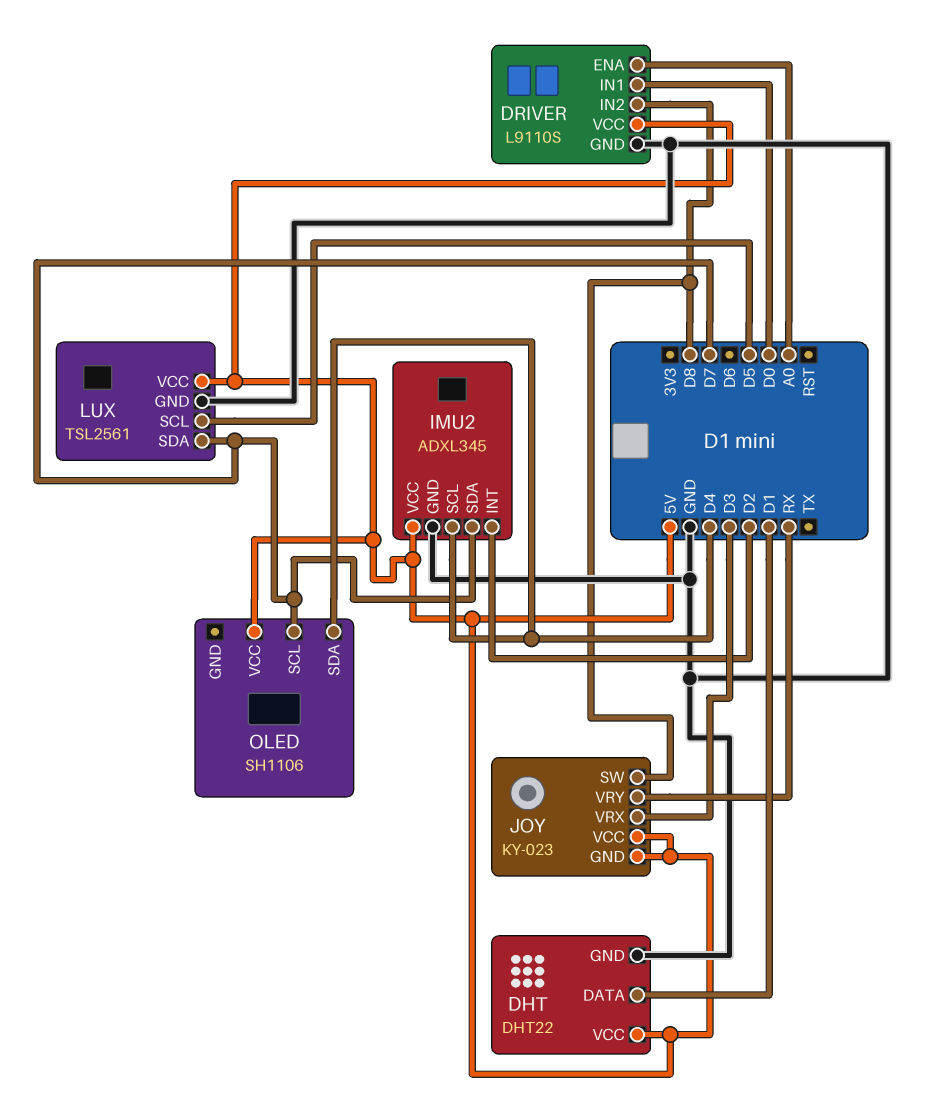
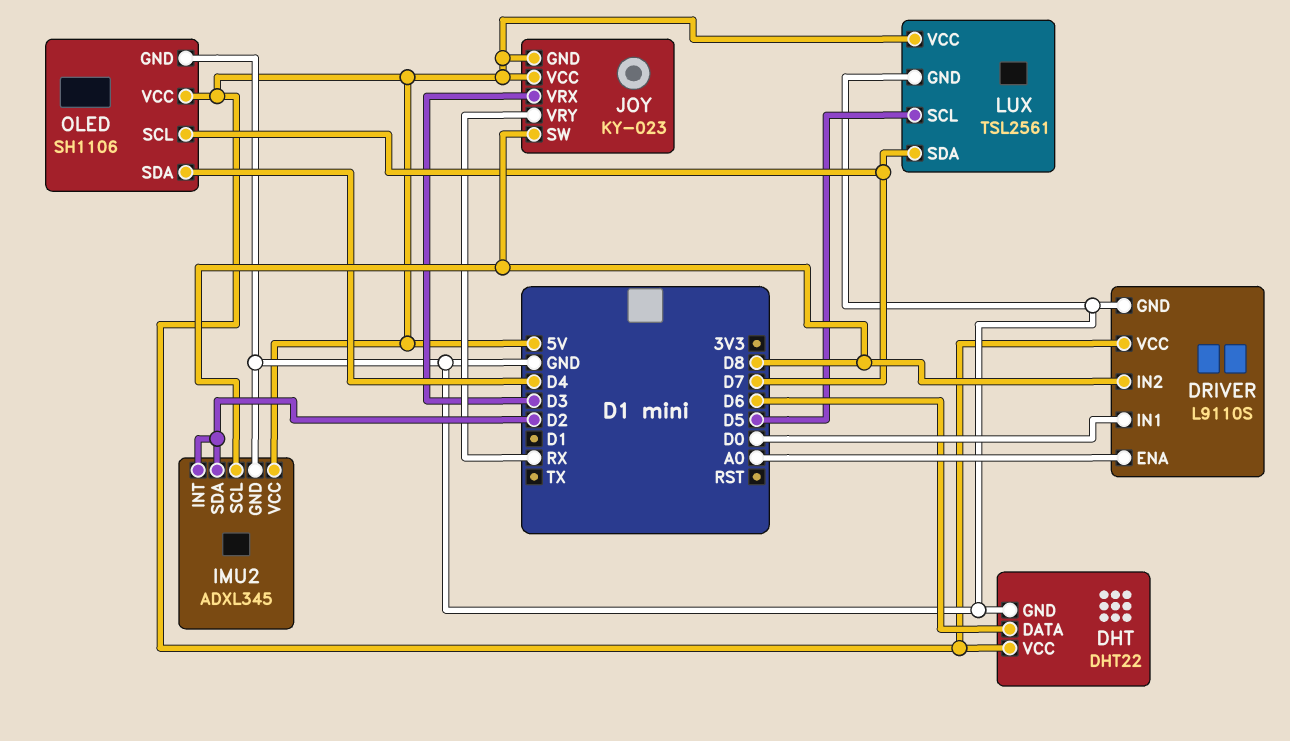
DHT pin DATA: D1 -> D6
IMU2 pin SCL: D4 -> D8
IMU2 pin SDA: D7 -> D2
OLED pin GND: none -> GND

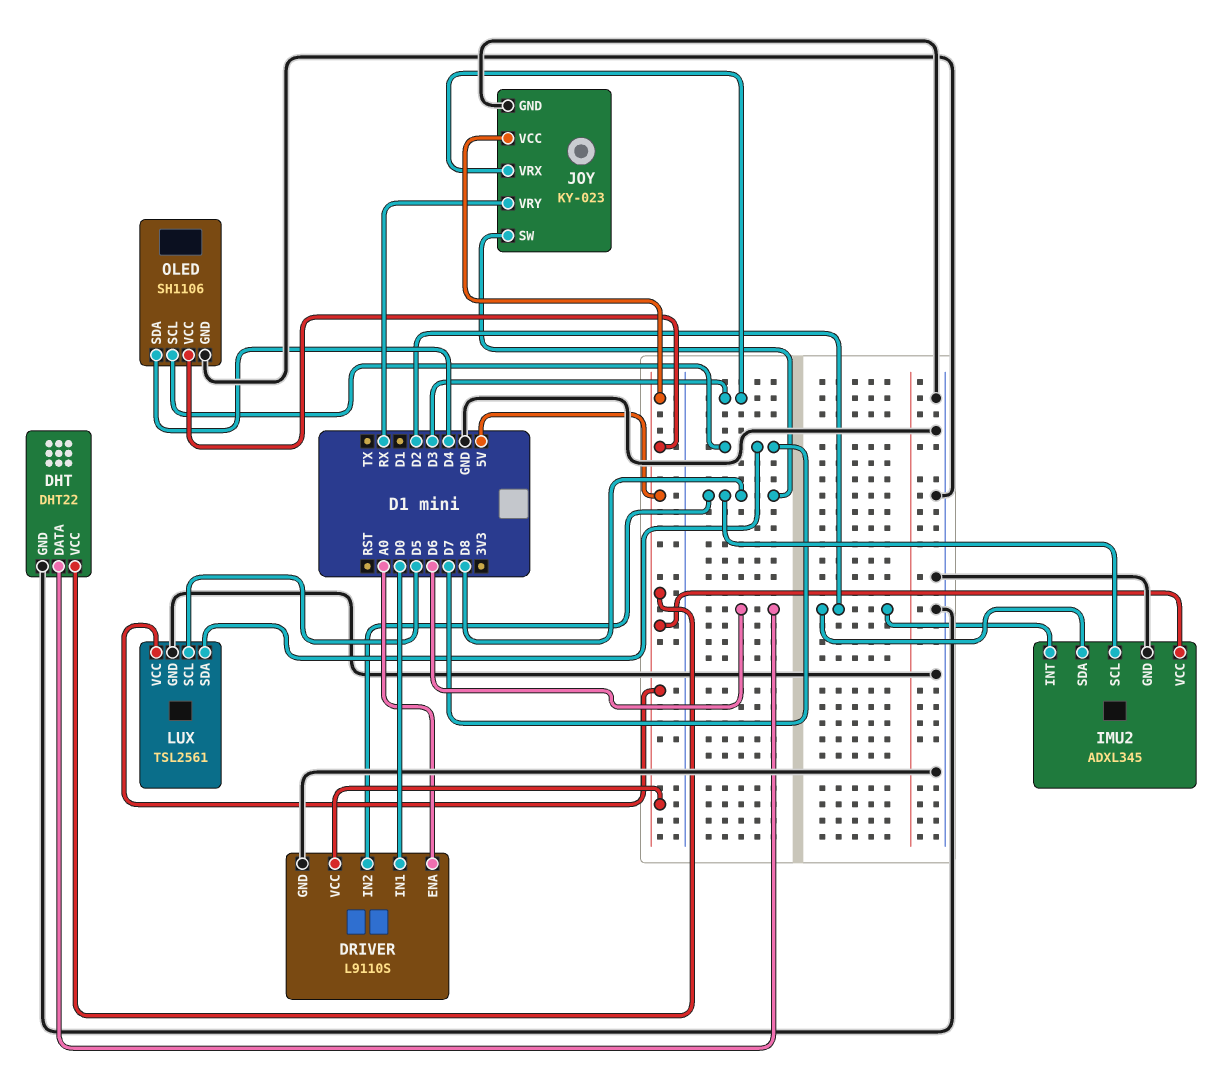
JOY pin GND: 5V -> GND

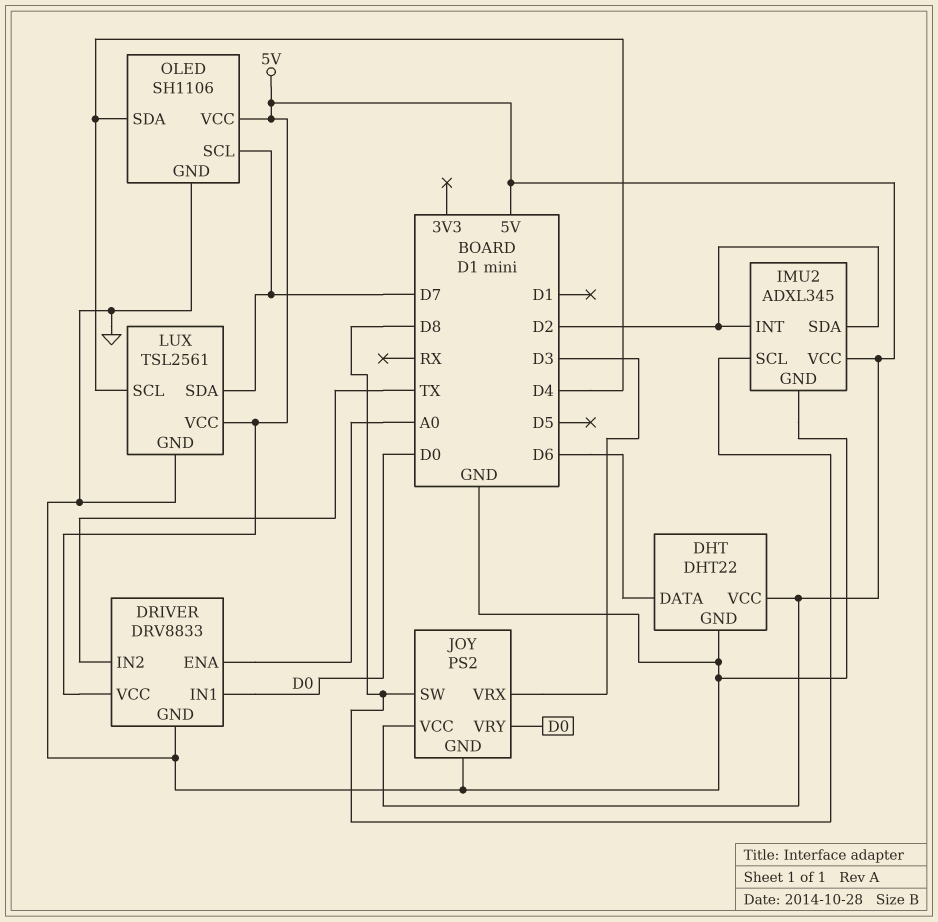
DRIVER: L9110S -> DRV8833
DRIVER pin IN2: D8 -> TX
JOY: KY-023 -> PS2
JOY pin VRY: RX -> D0
LUX pin SCL: D5 -> D4

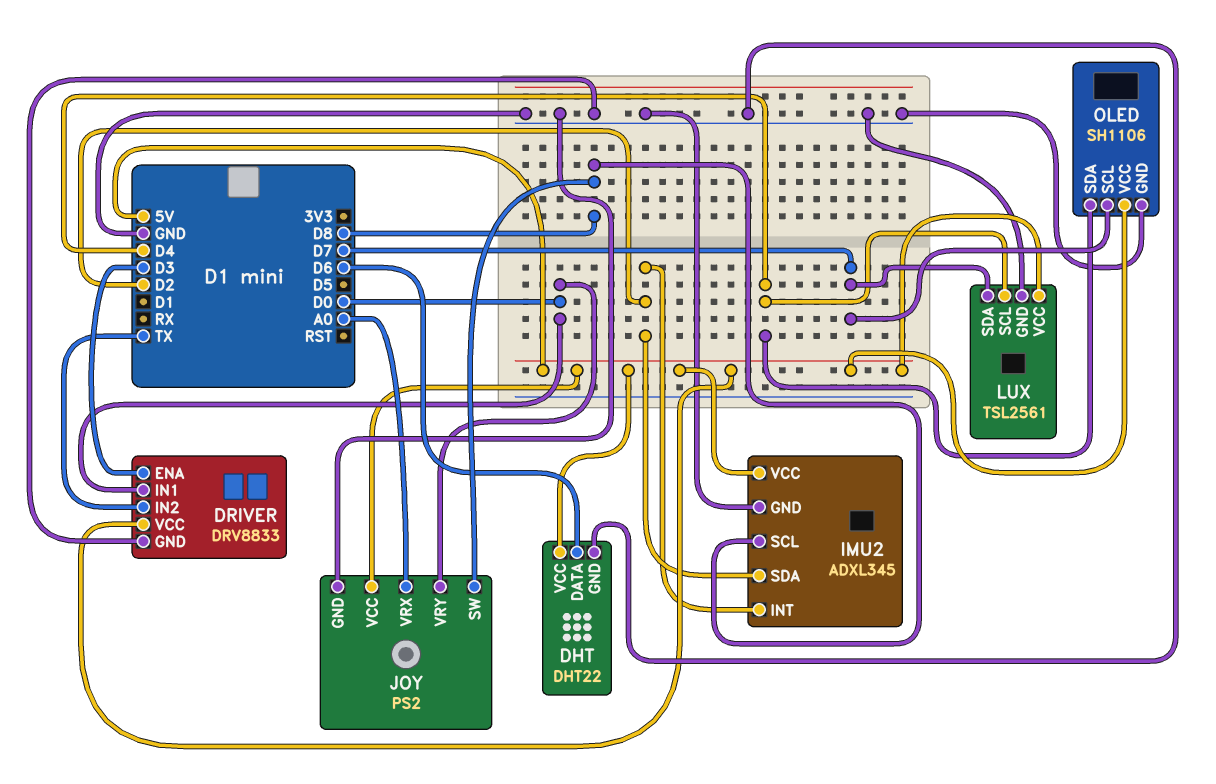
DRIVER pin ENA: A0 -> D3
JOY pin VRX: D3 -> A0

